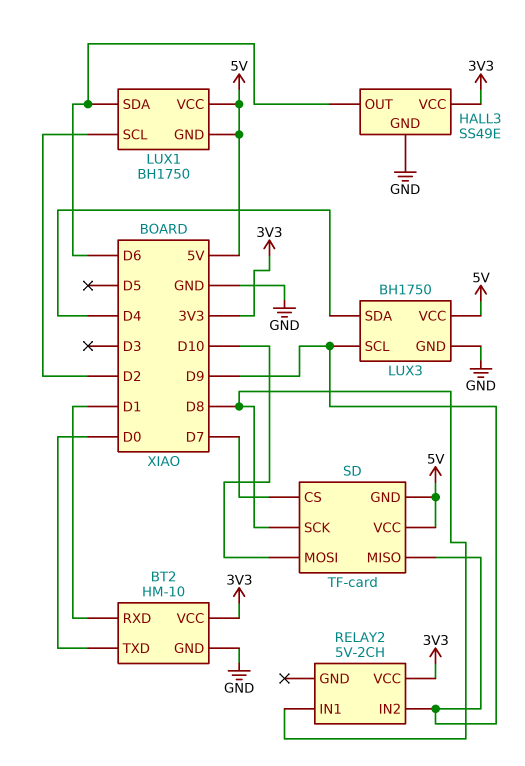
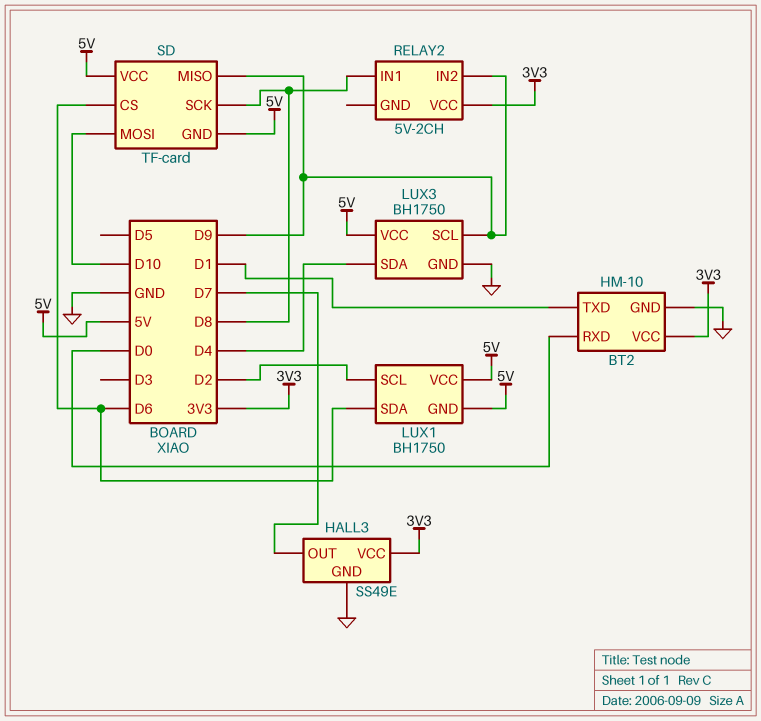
BT2 pin RXD: D1 -> D0
BT2 pin TXD: D0 -> D1
HALL3 pin OUT: D6 -> D7
SD pin CS: D7 -> D6

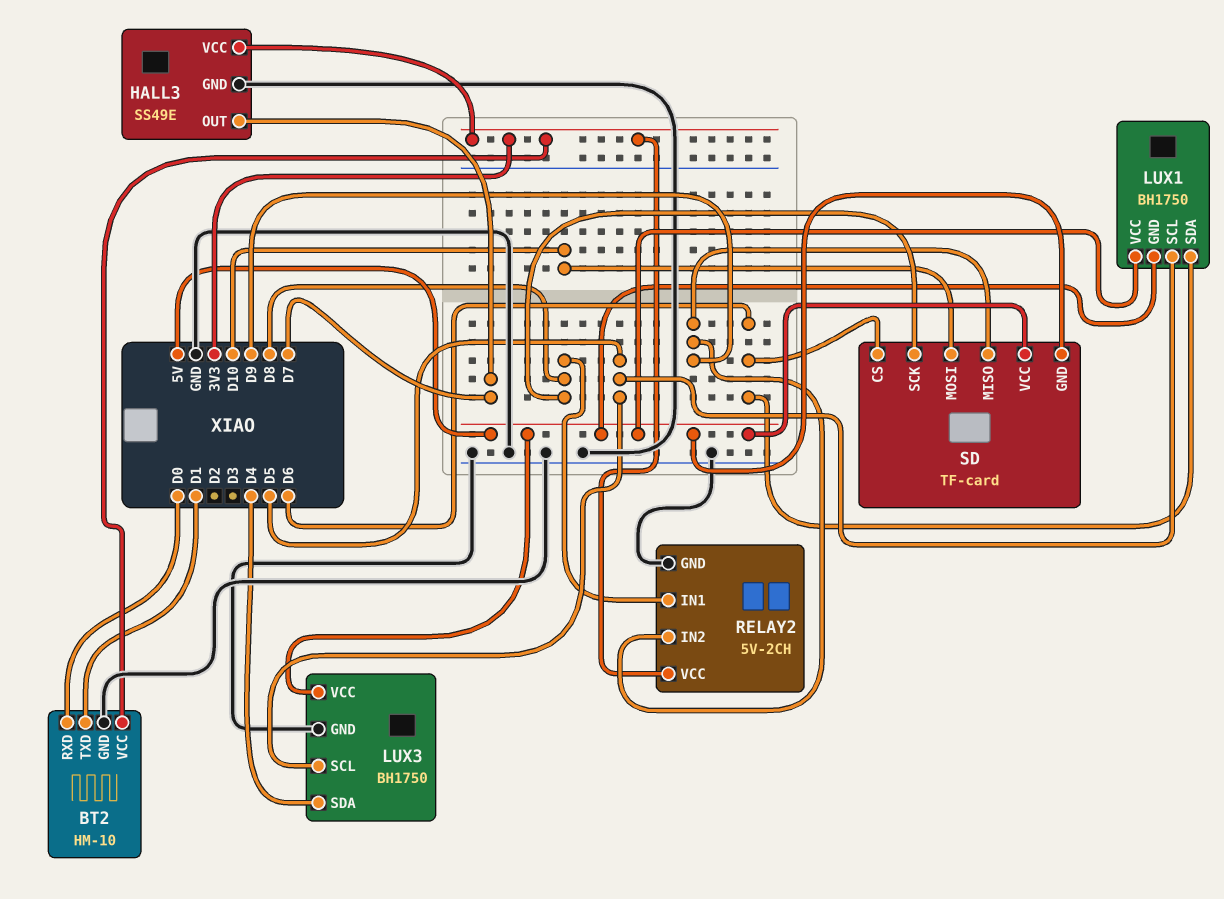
LUX1 pin SCL: D2 -> D5
LUX3 pin SCL: D9 -> D5
RELAY2 pin GND: none -> GND

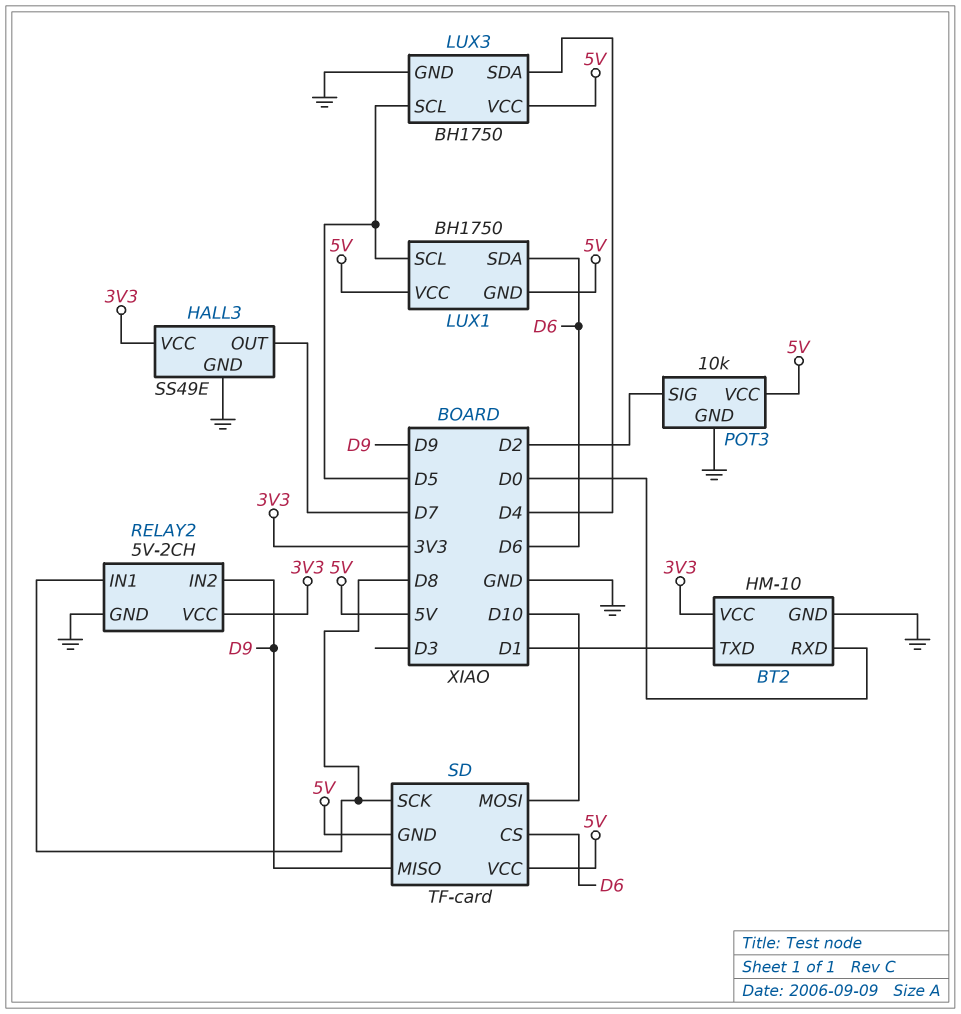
POT3: none -> 10k
POT3 pin GND: none -> GND
POT3 pin SIG: none -> D2
POT3 pin VCC: none -> 5V

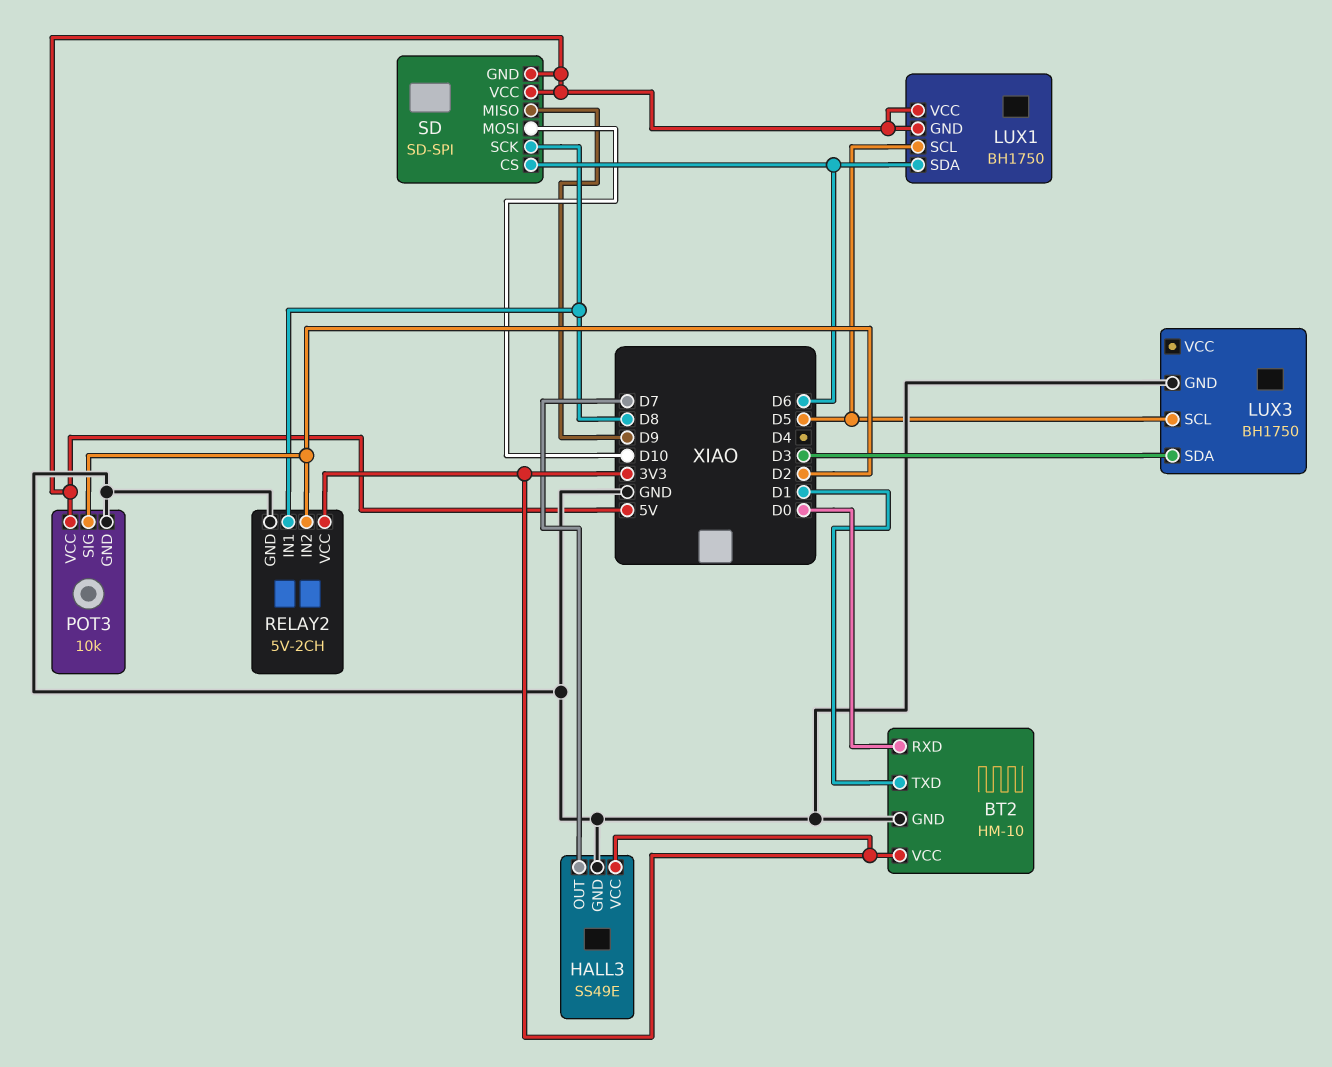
LUX3 pin SDA: D4 -> D3
LUX3 pin VCC: 5V -> none
RELAY2 pin IN2: D9 -> D2
SD: TF-card -> SD-SPI

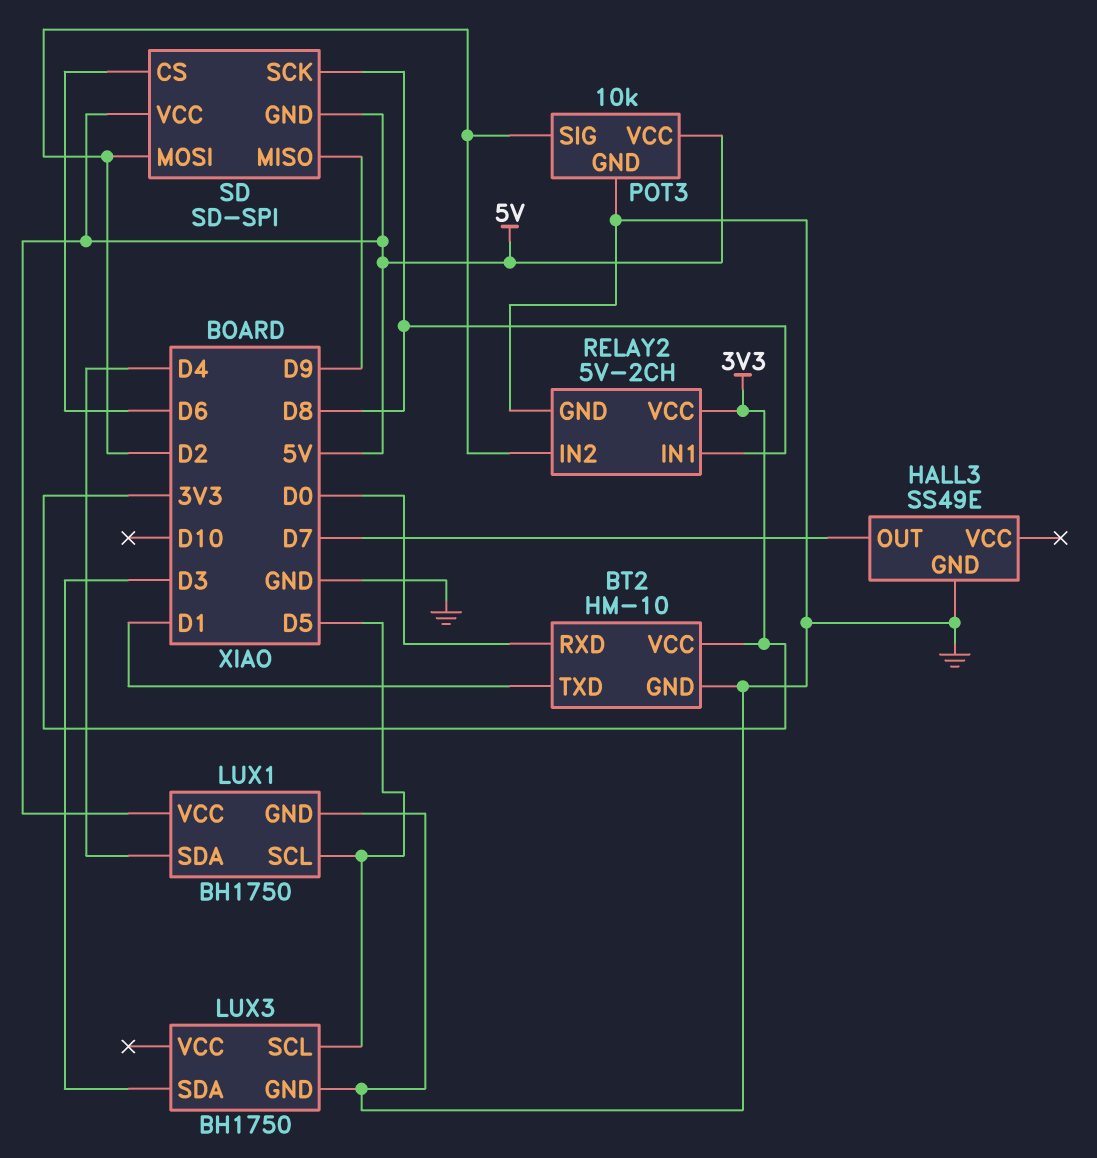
HALL3 pin VCC: 3V3 -> none
LUX1 pin GND: 5V -> GND
LUX1 pin SDA: D6 -> D4
SD pin MOSI: D10 -> D2

